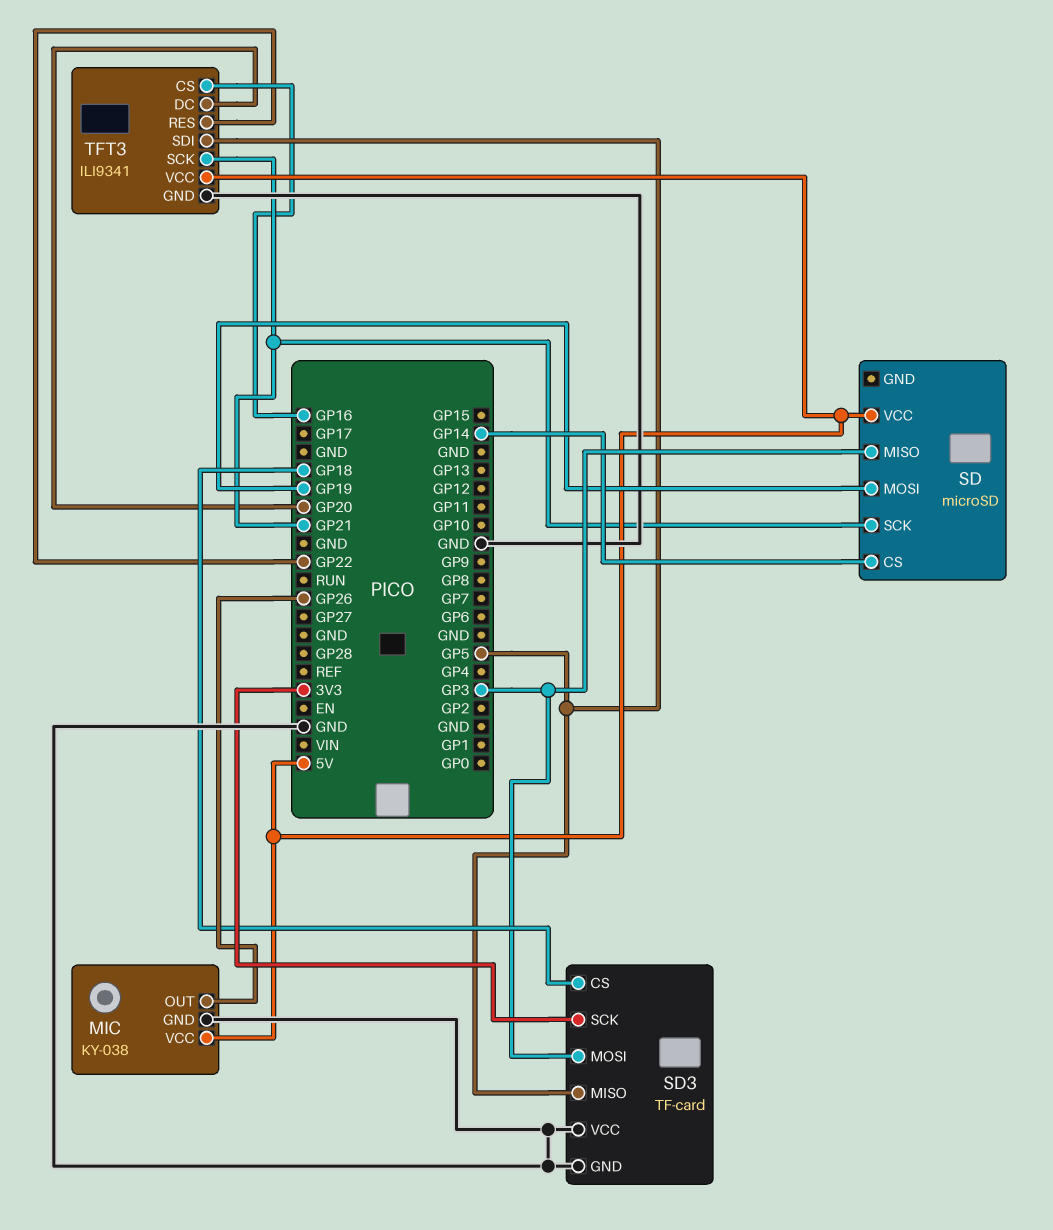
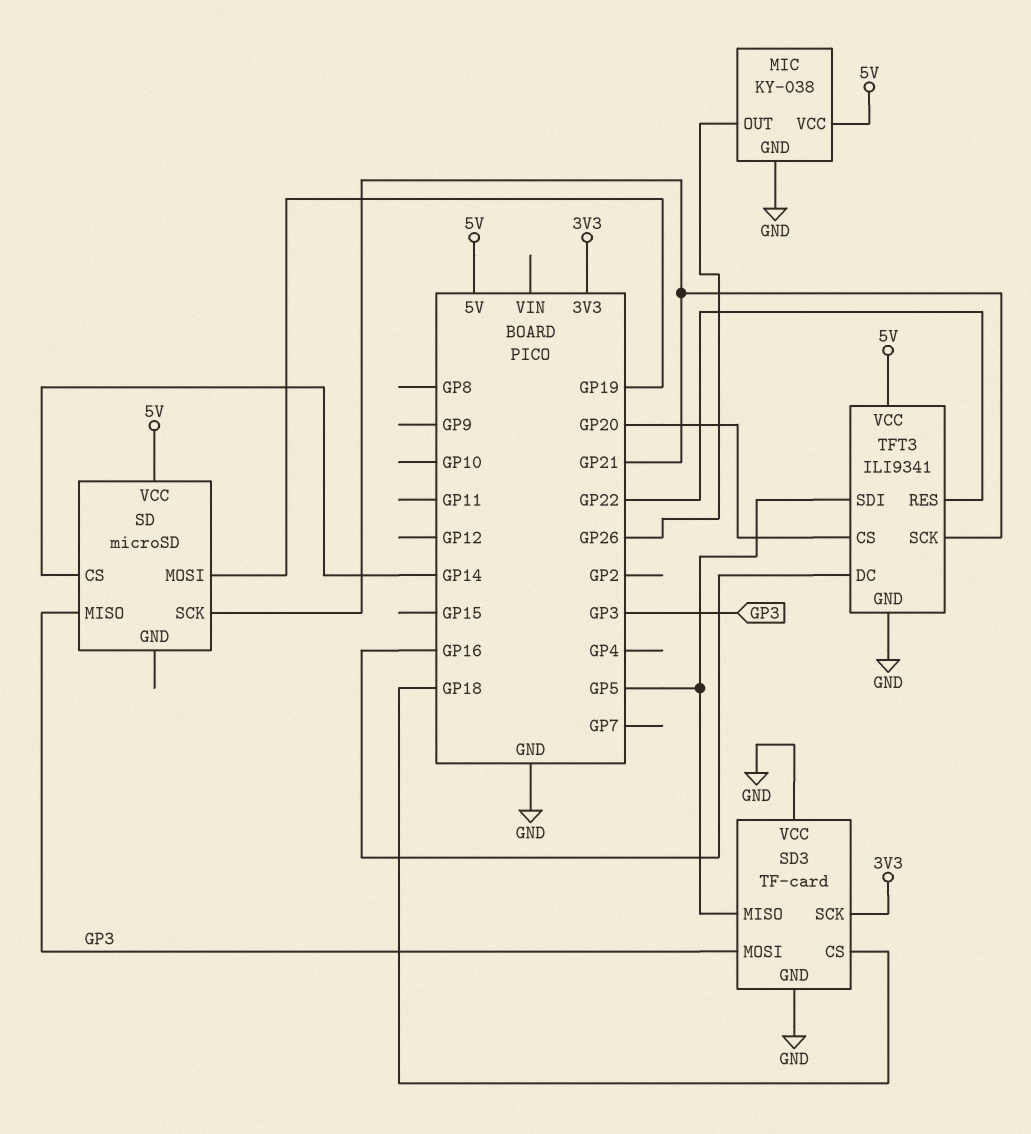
TFT3 pin CS: GP16 -> GP20
TFT3 pin DC: GP20 -> GP16

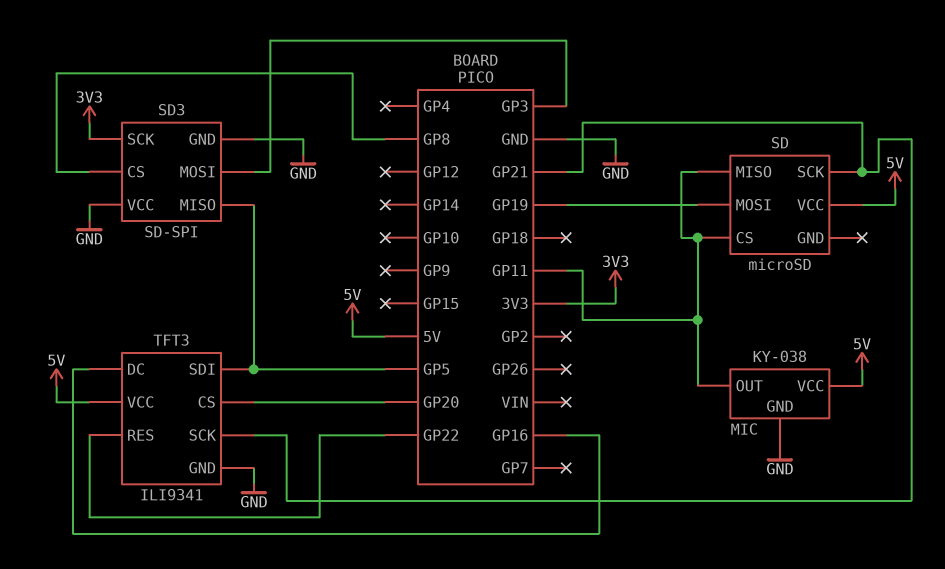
MIC pin OUT: GP26 -> GP11
SD pin CS: GP14 -> GP11
SD pin MISO: GP3 -> GP11
SD3: TF-card -> SD-SPI
SD3 pin CS: GP18 -> GP8

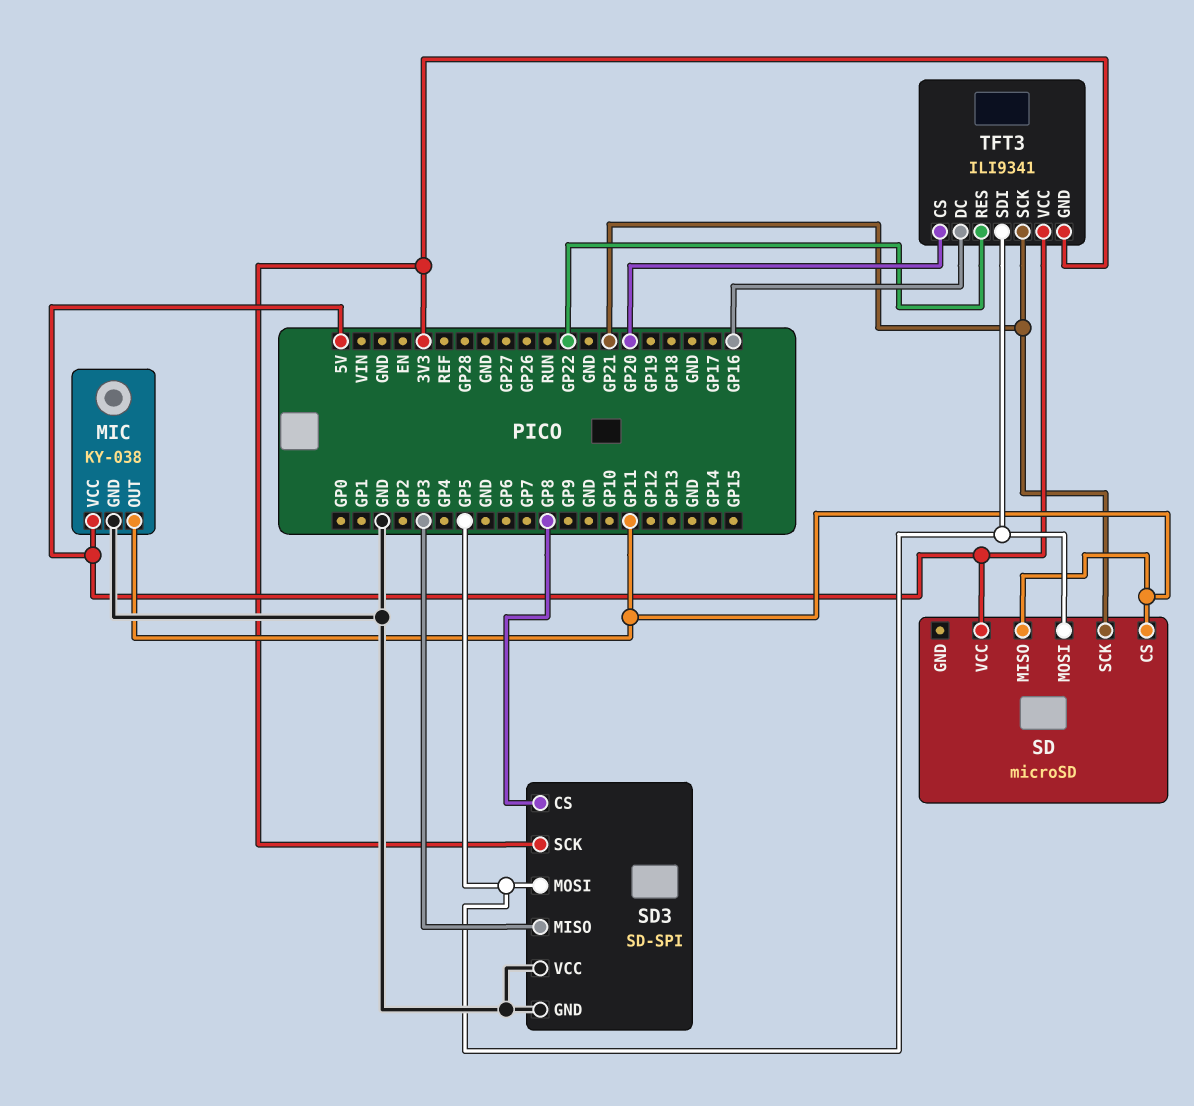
SD pin MOSI: GP19 -> GP5
SD3 pin MISO: GP5 -> GP3
SD3 pin MOSI: GP3 -> GP5
TFT3 pin GND: GND -> 3V3

